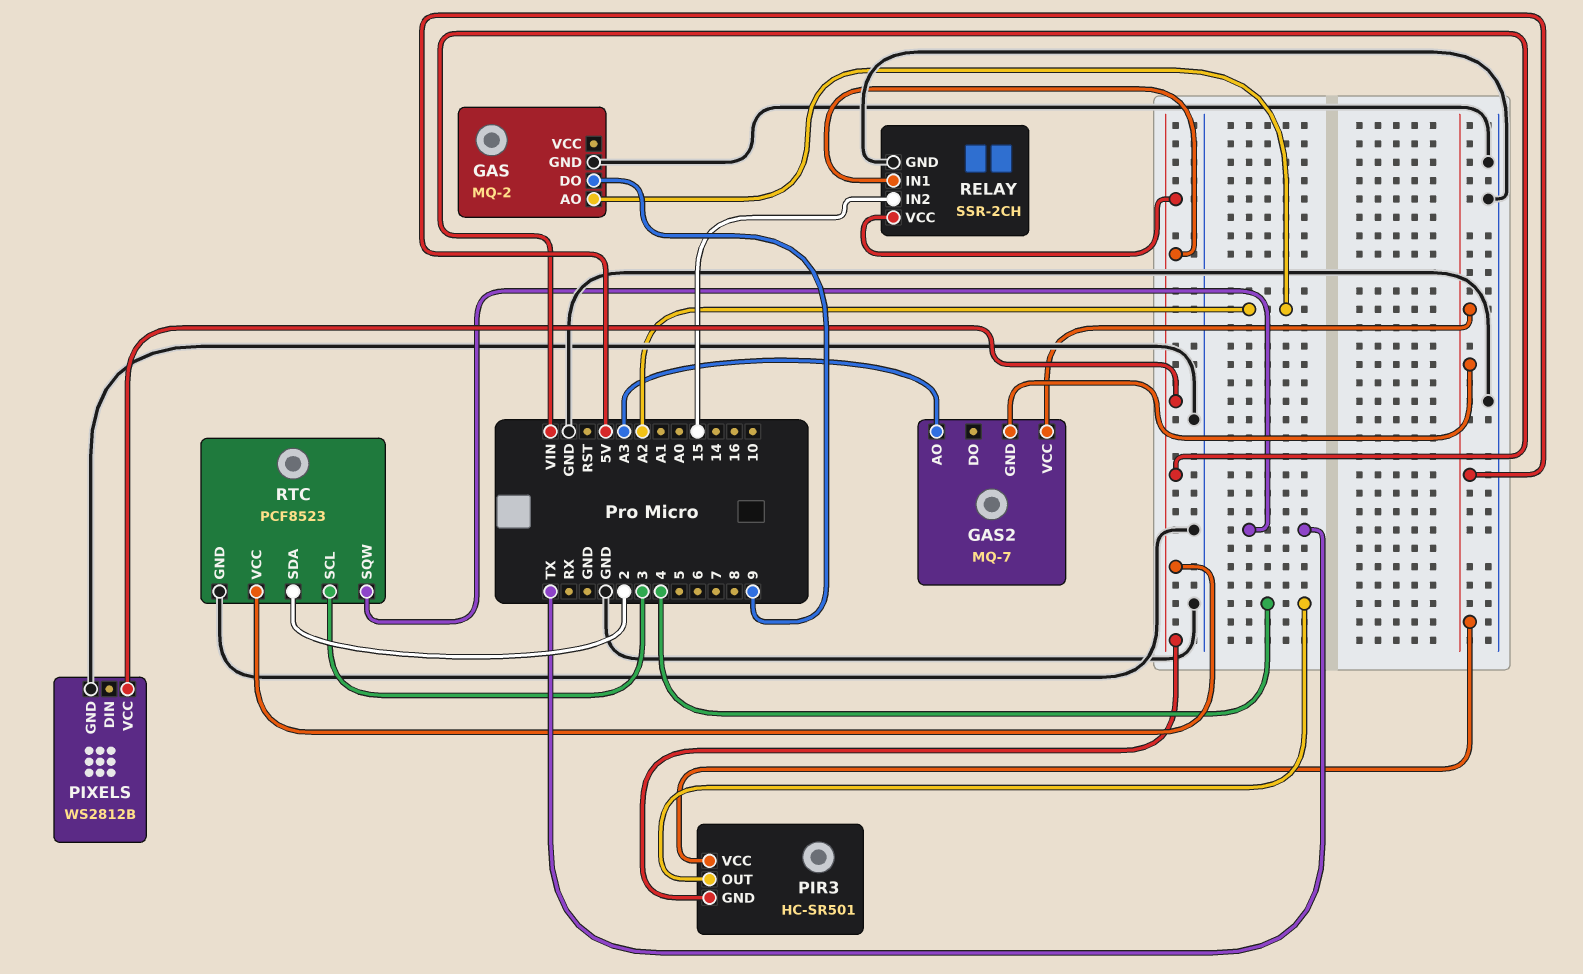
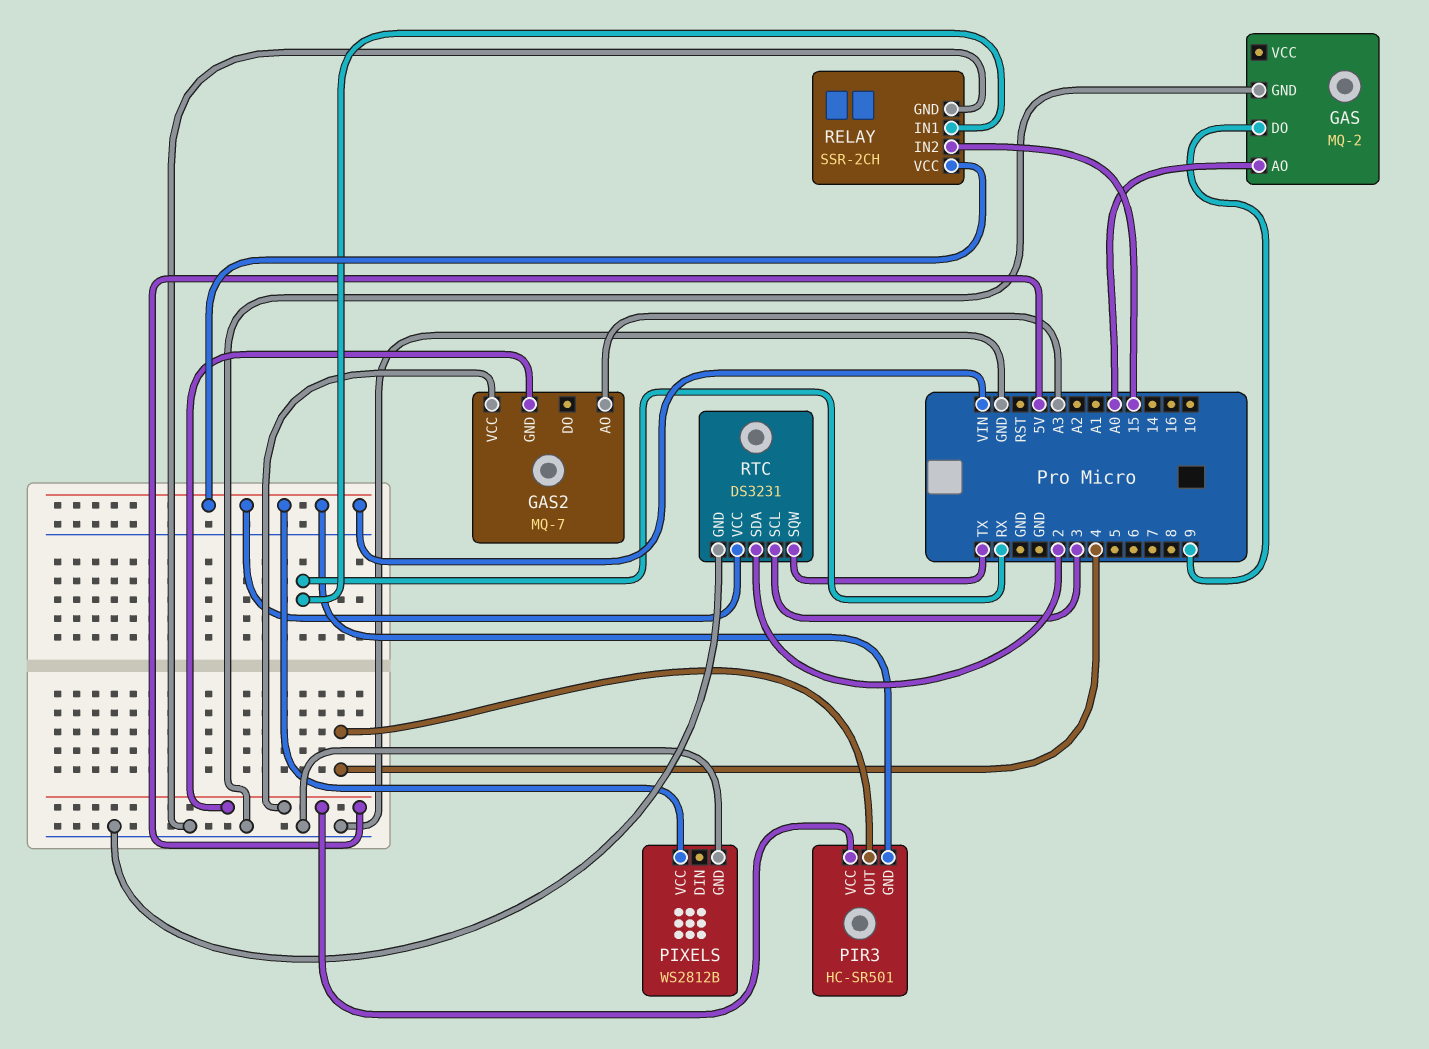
GAS pin AO: A2 -> A0
RELAY pin IN1: VIN -> RX
RTC: PCF8523 -> DS3231

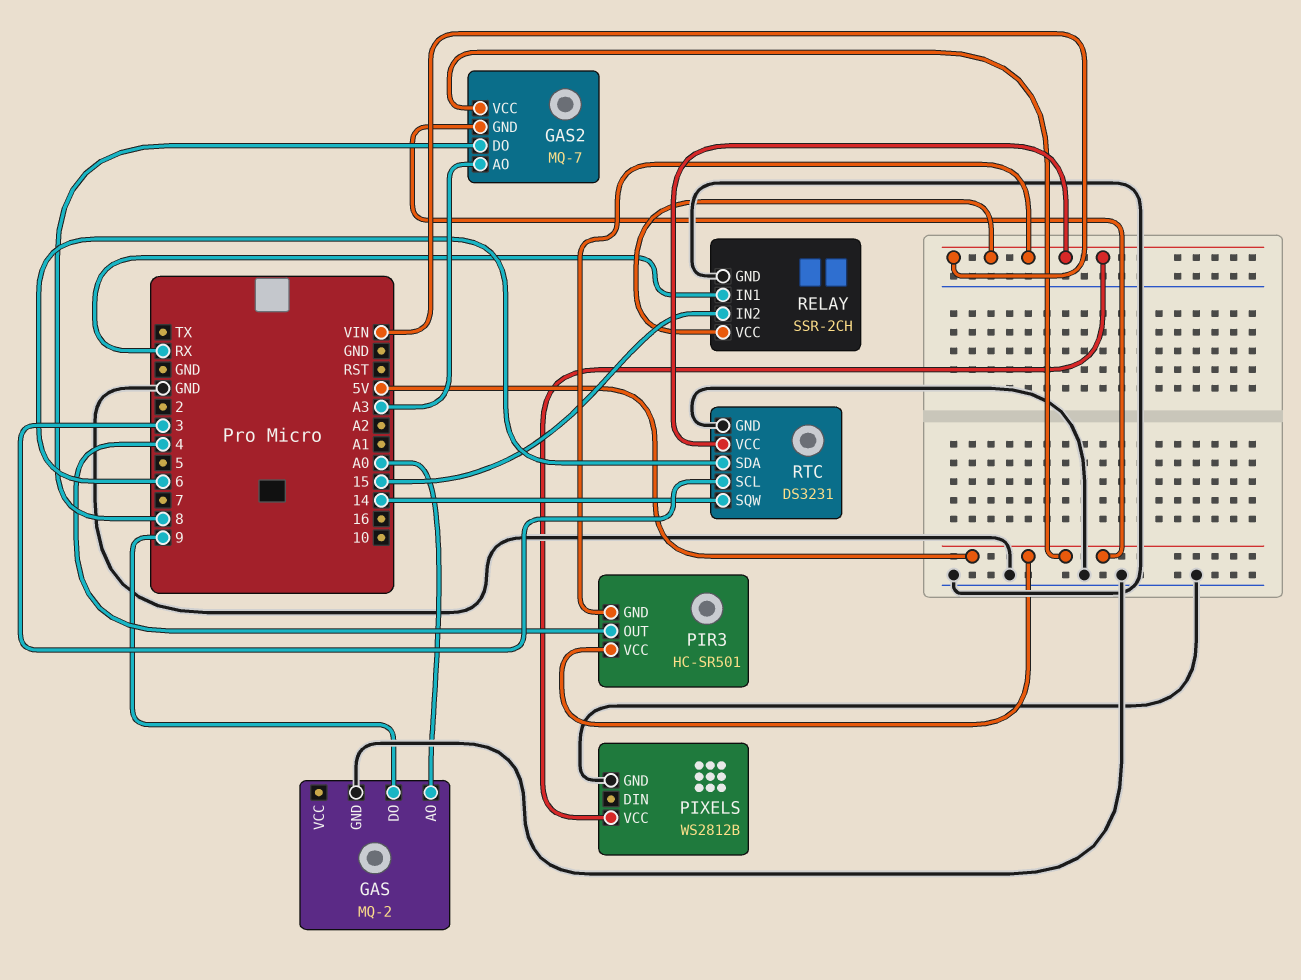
GAS2 pin DO: none -> 8
RTC pin SDA: 2 -> 6
RTC pin SQW: TX -> 14

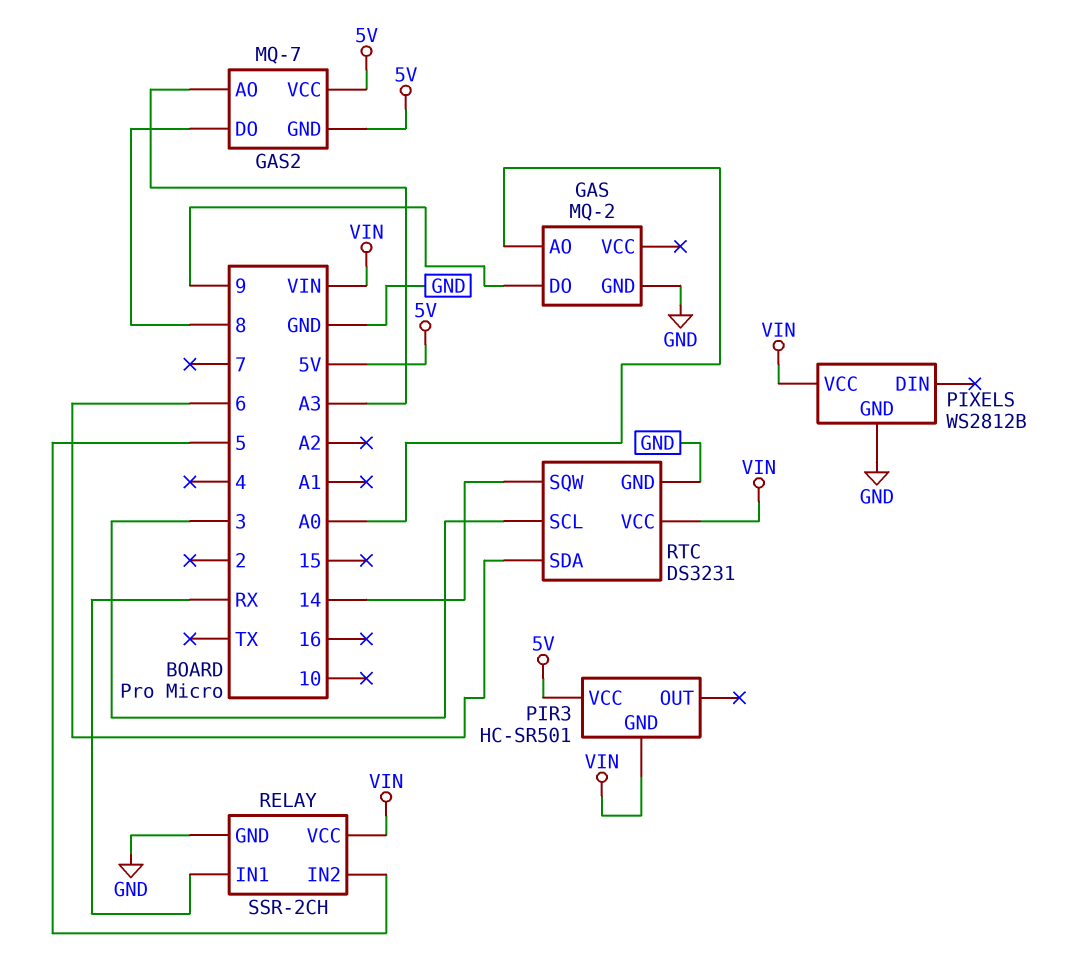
PIR3 pin OUT: 4 -> none
RELAY pin IN2: 15 -> 5

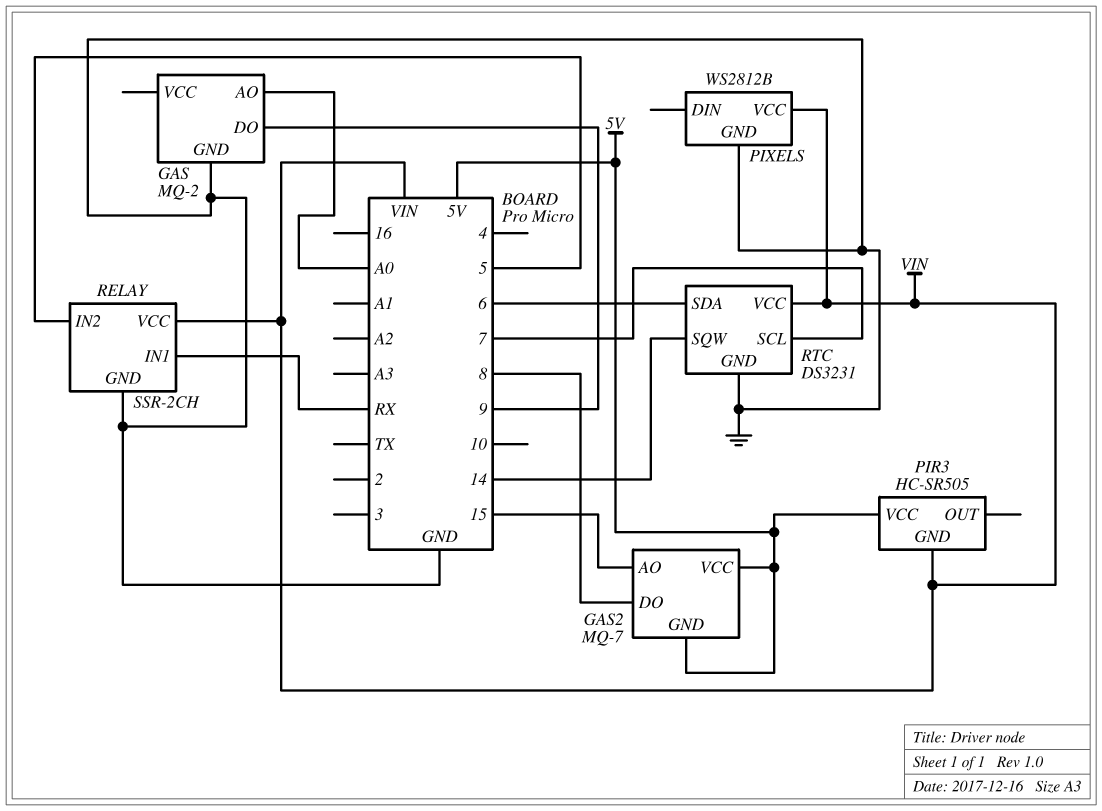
GAS2 pin AO: A3 -> 15
PIR3: HC-SR501 -> HC-SR505
RTC pin SCL: 3 -> 7

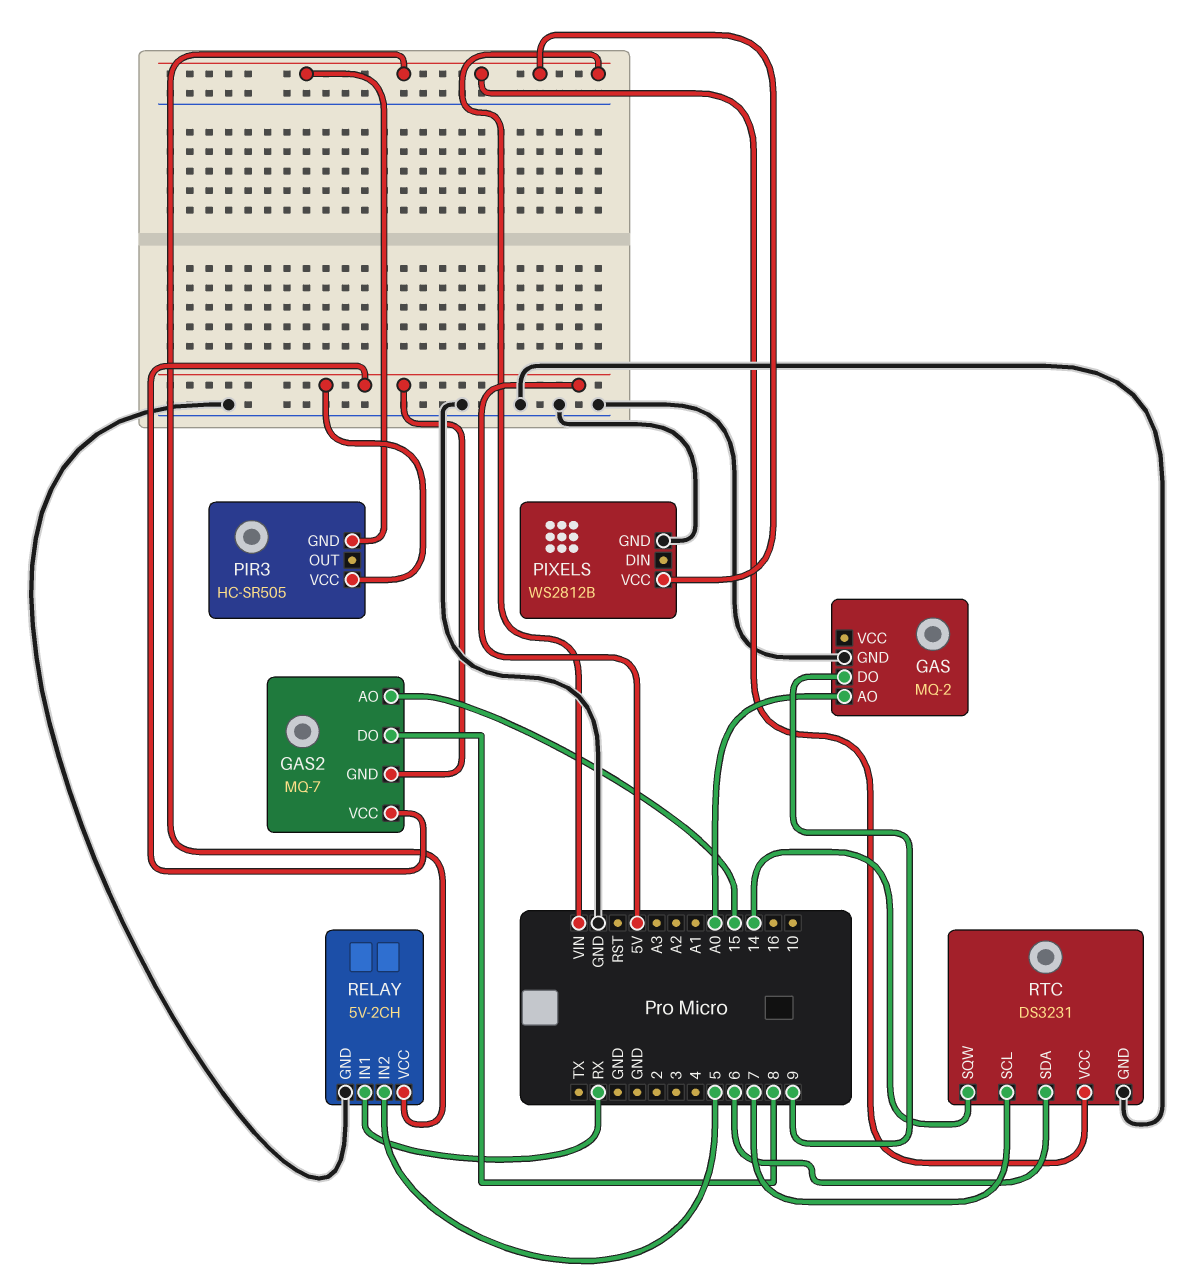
RELAY: SSR-2CH -> 5V-2CH

